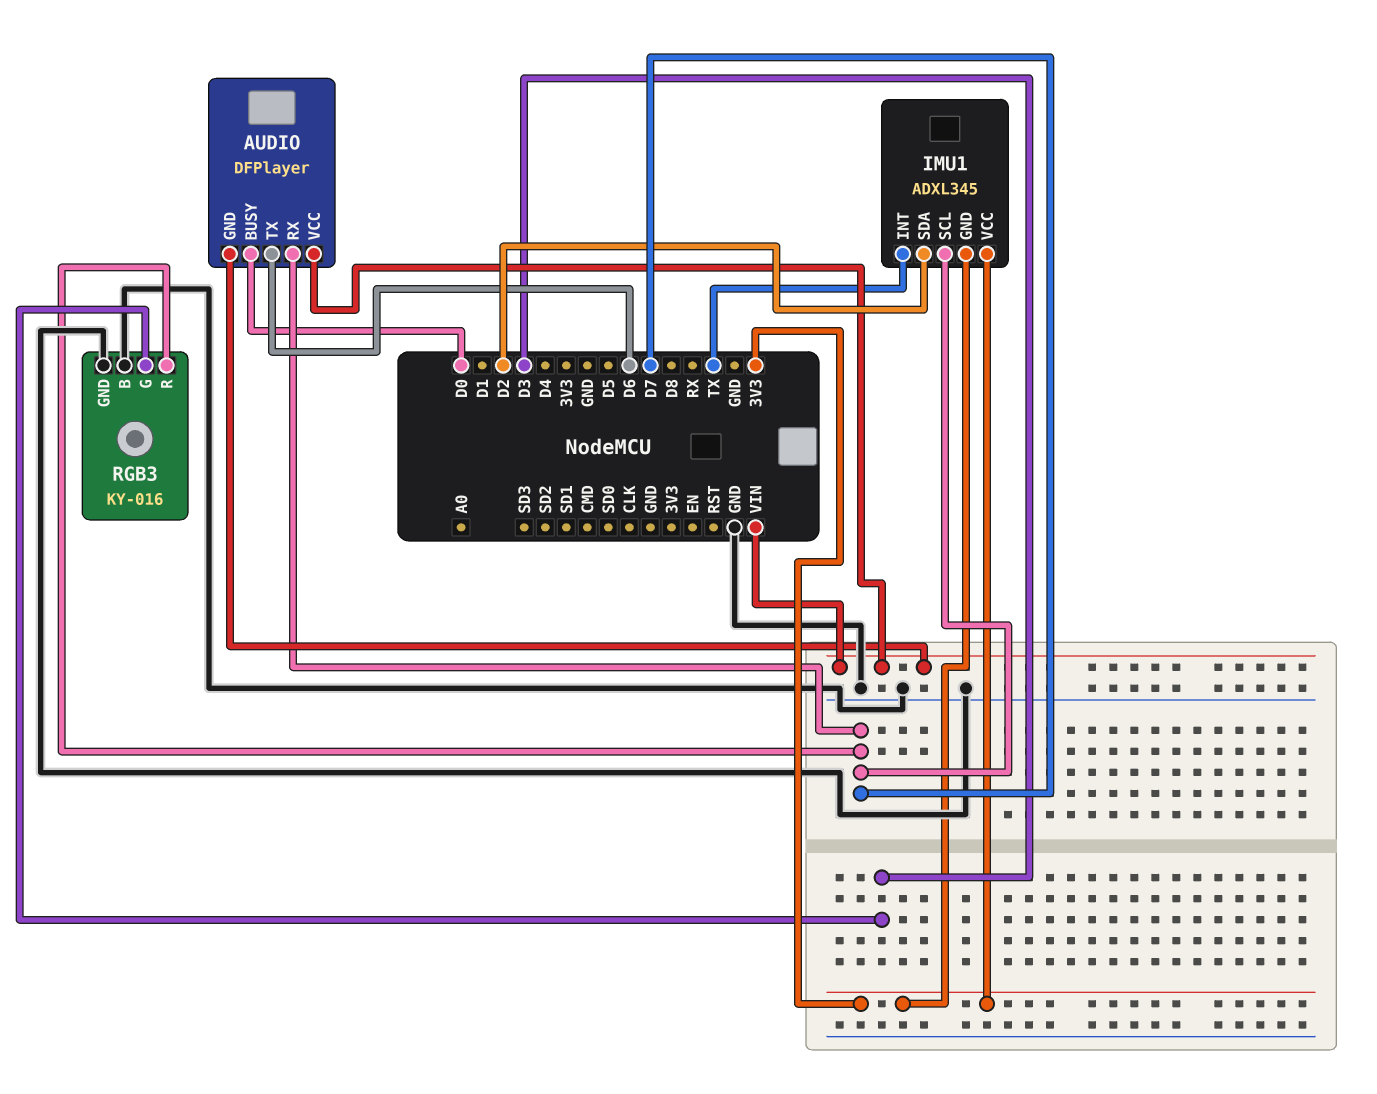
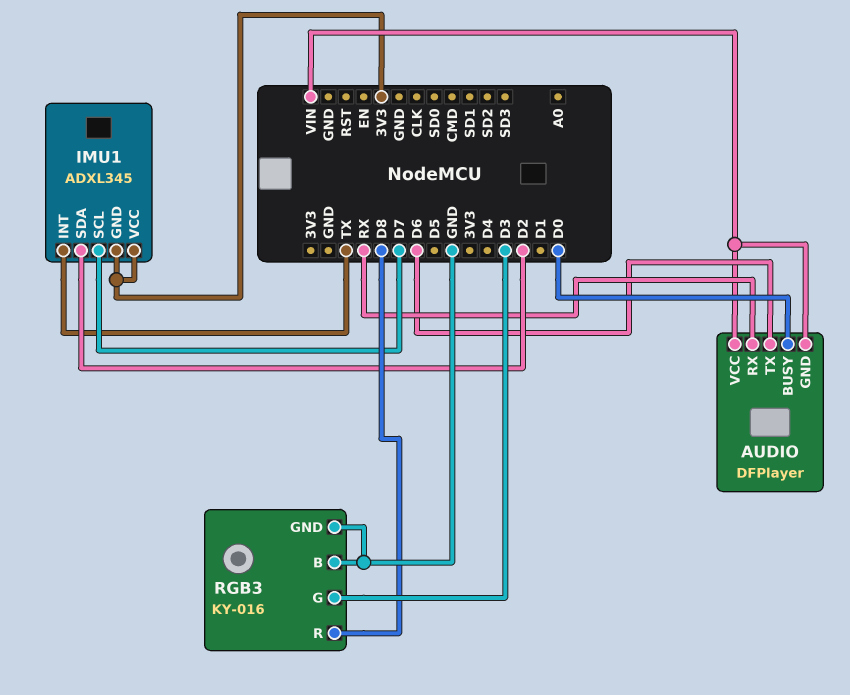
AUDIO pin RX: D7 -> RX
RGB3 pin R: D7 -> D8

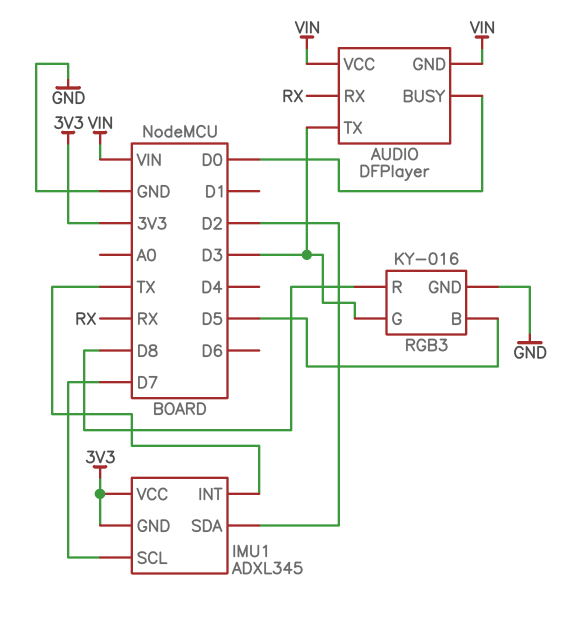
AUDIO pin TX: D6 -> D3
RGB3 pin B: GND -> D5

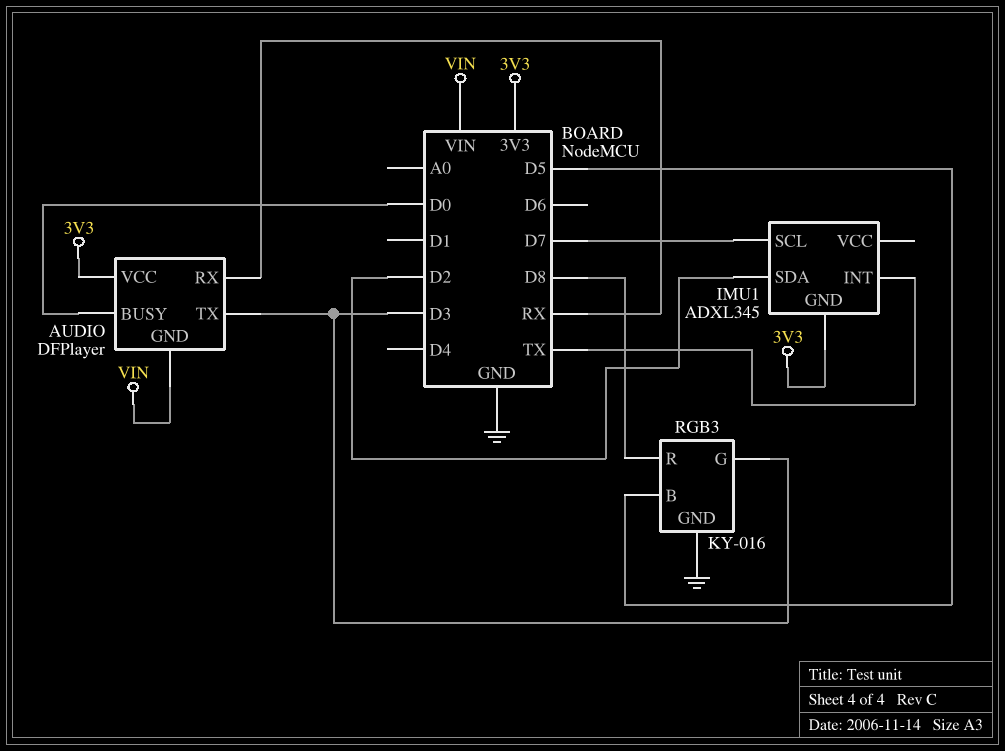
AUDIO pin VCC: VIN -> 3V3
IMU1 pin VCC: 3V3 -> none

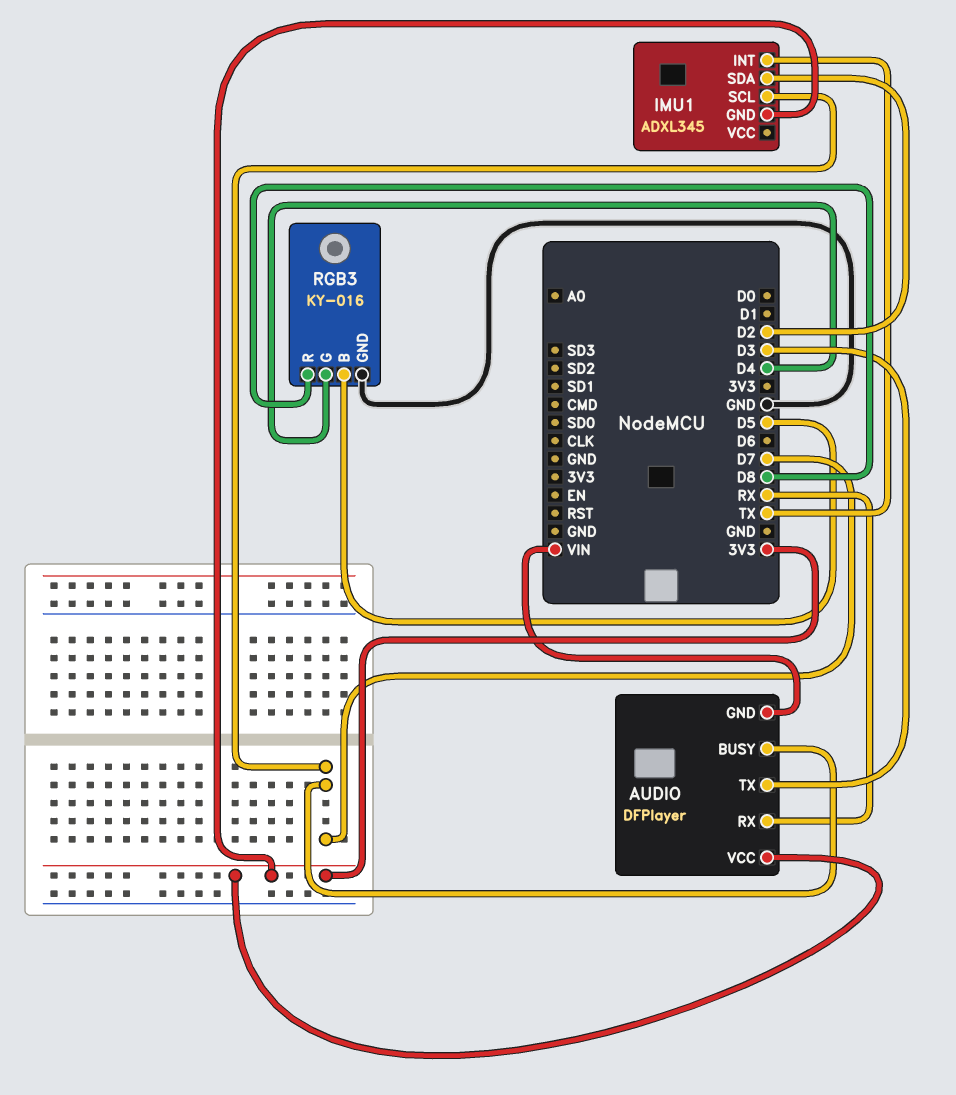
AUDIO pin BUSY: D0 -> D7
RGB3 pin G: D3 -> D4

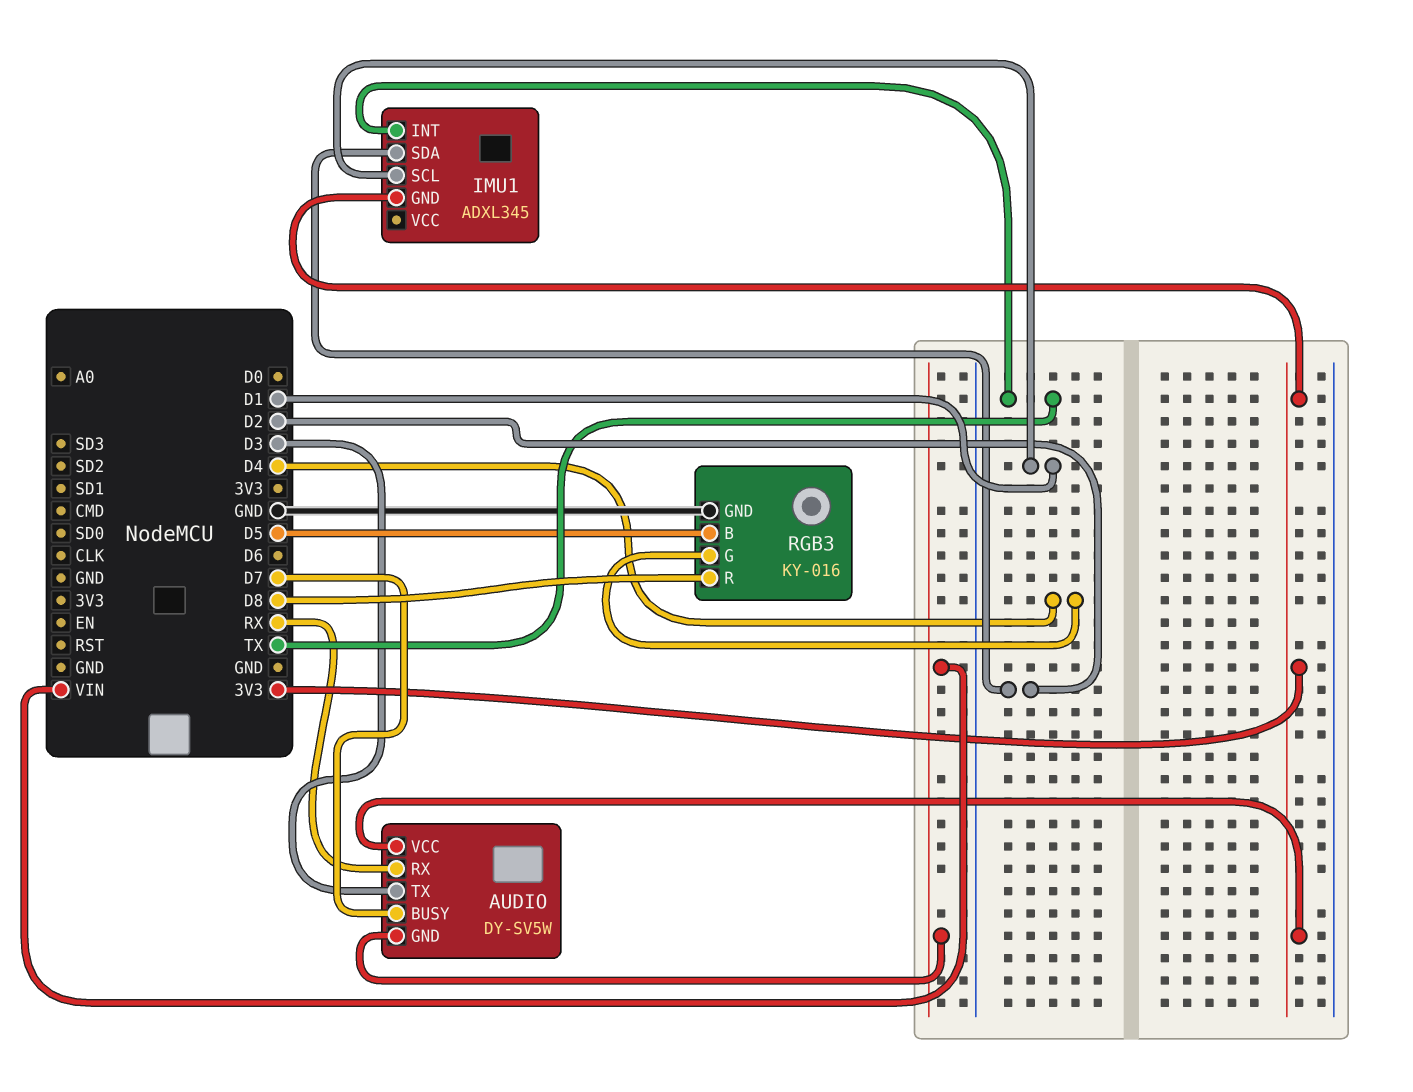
AUDIO: DFPlayer -> DY-SV5W
IMU1 pin SCL: D7 -> D1

